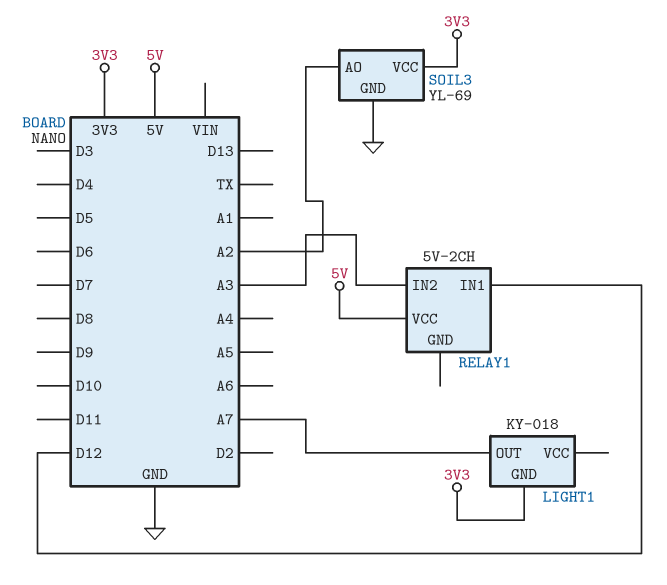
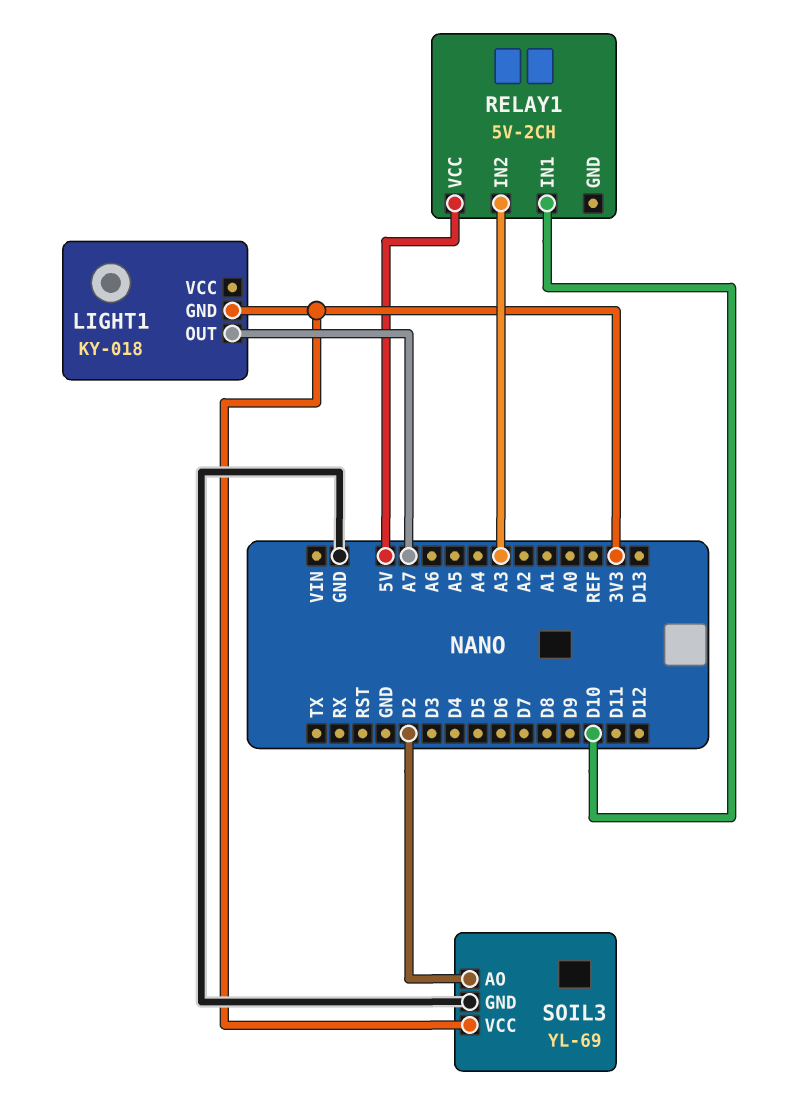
RELAY1 pin IN1: D12 -> D10
SOIL3 pin AO: A2 -> D2

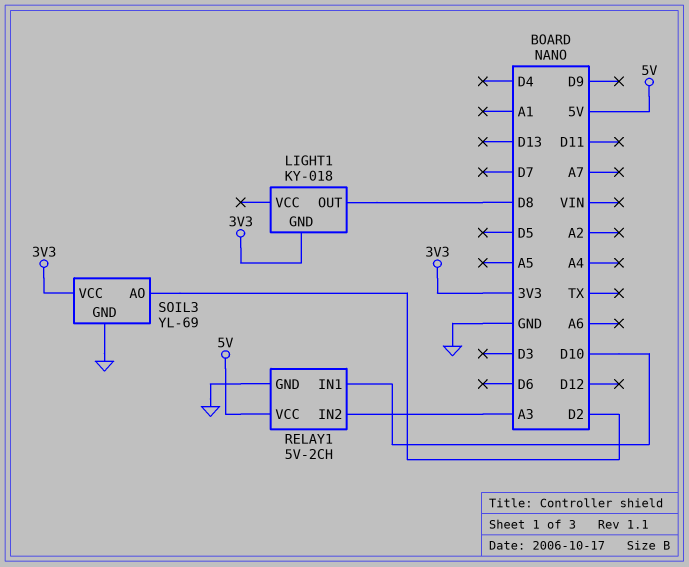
LIGHT1 pin OUT: A7 -> D8
RELAY1 pin GND: none -> GND

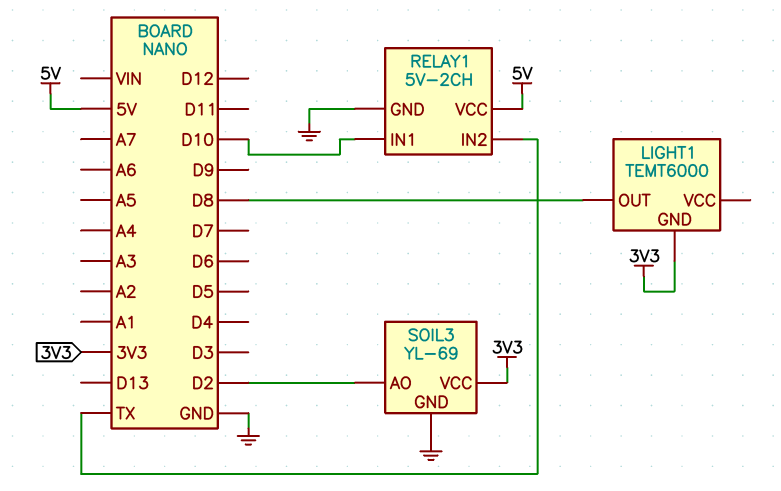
LIGHT1: KY-018 -> TEMT6000
RELAY1 pin IN2: A3 -> TX

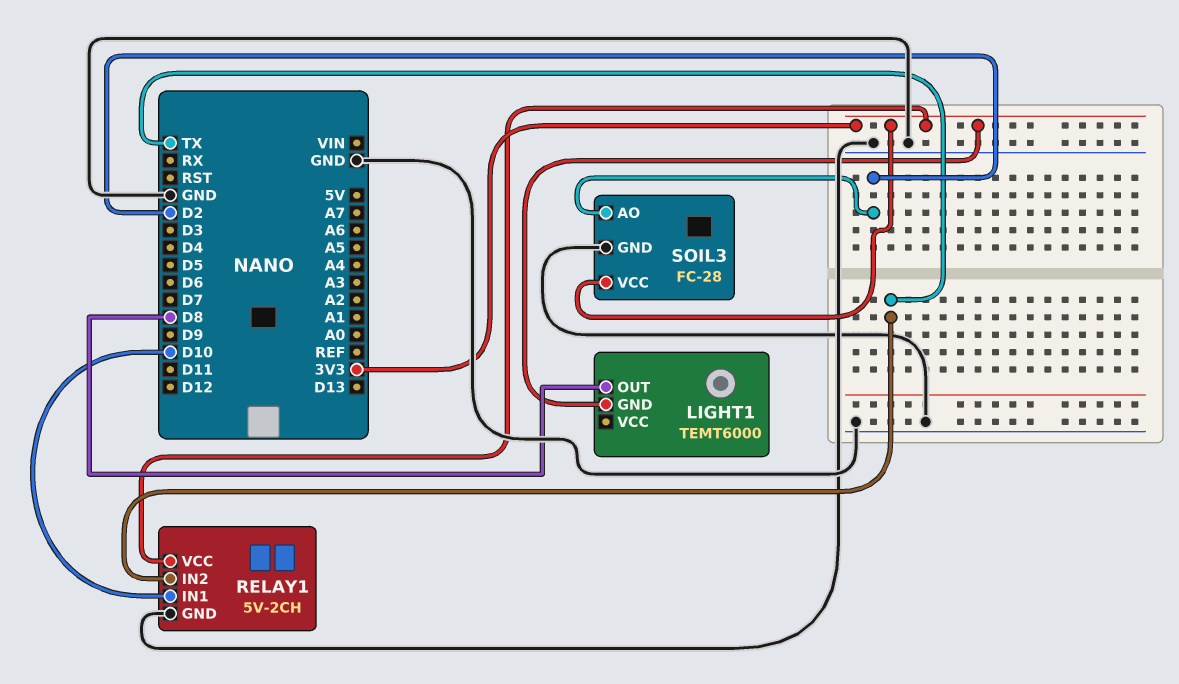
RELAY1 pin VCC: 5V -> 3V3
SOIL3: YL-69 -> FC-28

